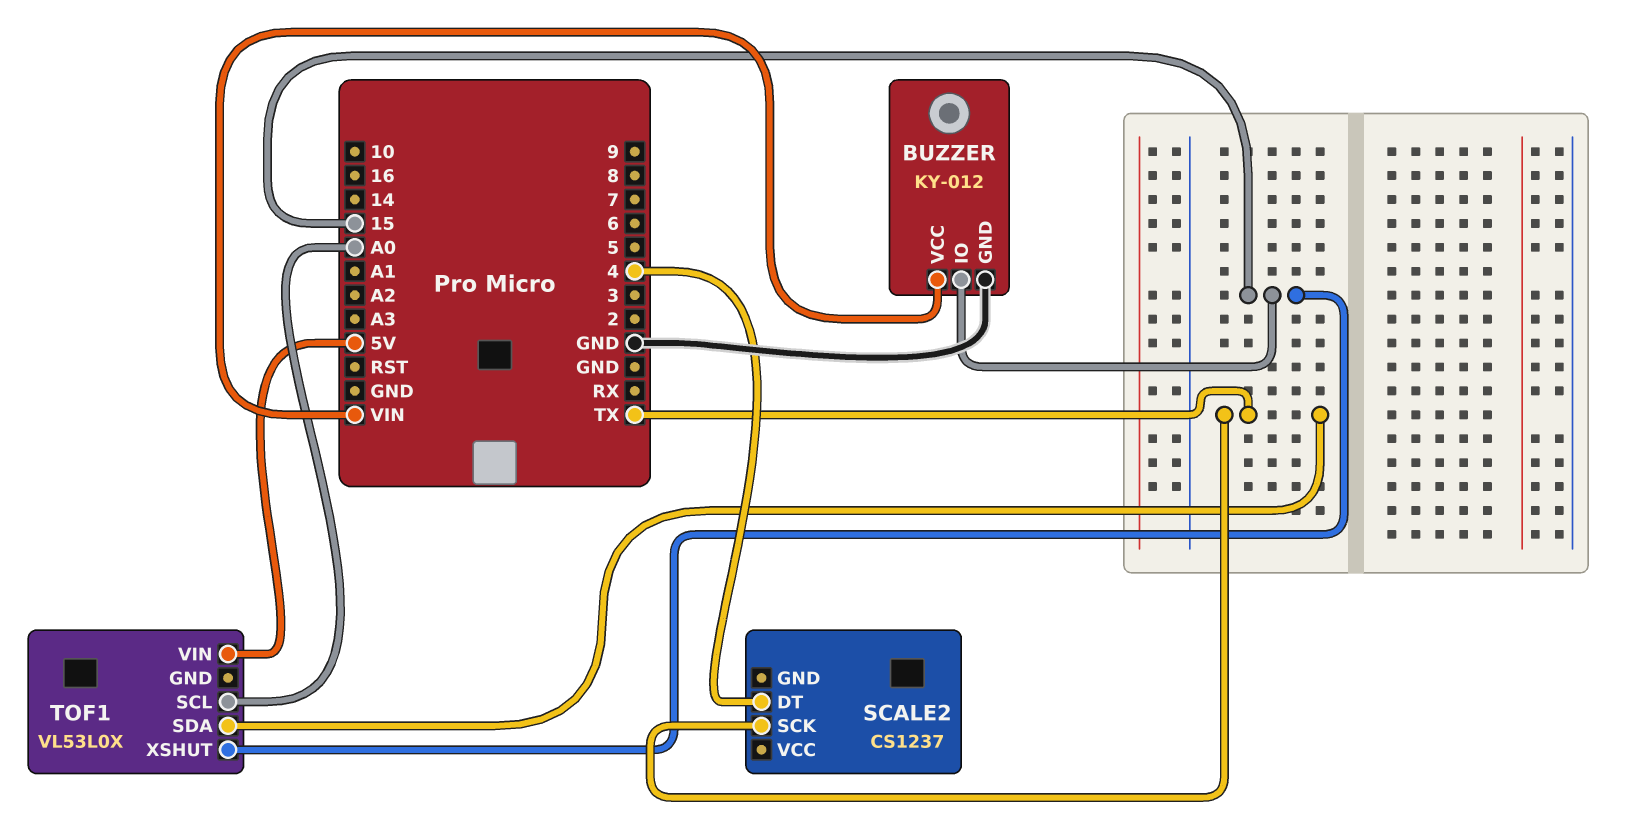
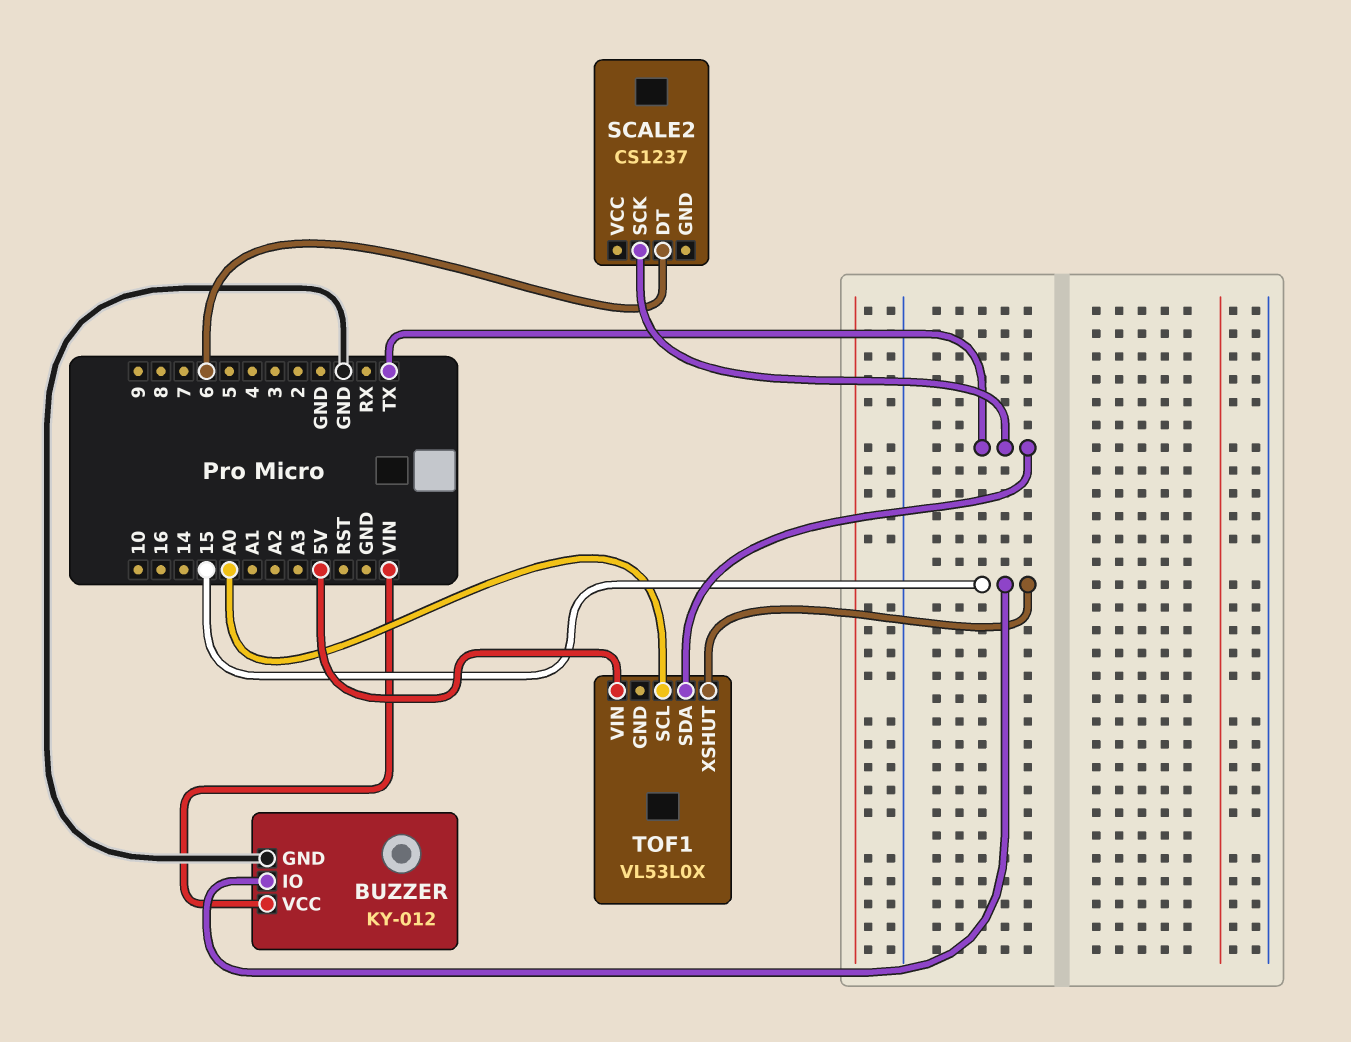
SCALE2 pin DT: 4 -> 6

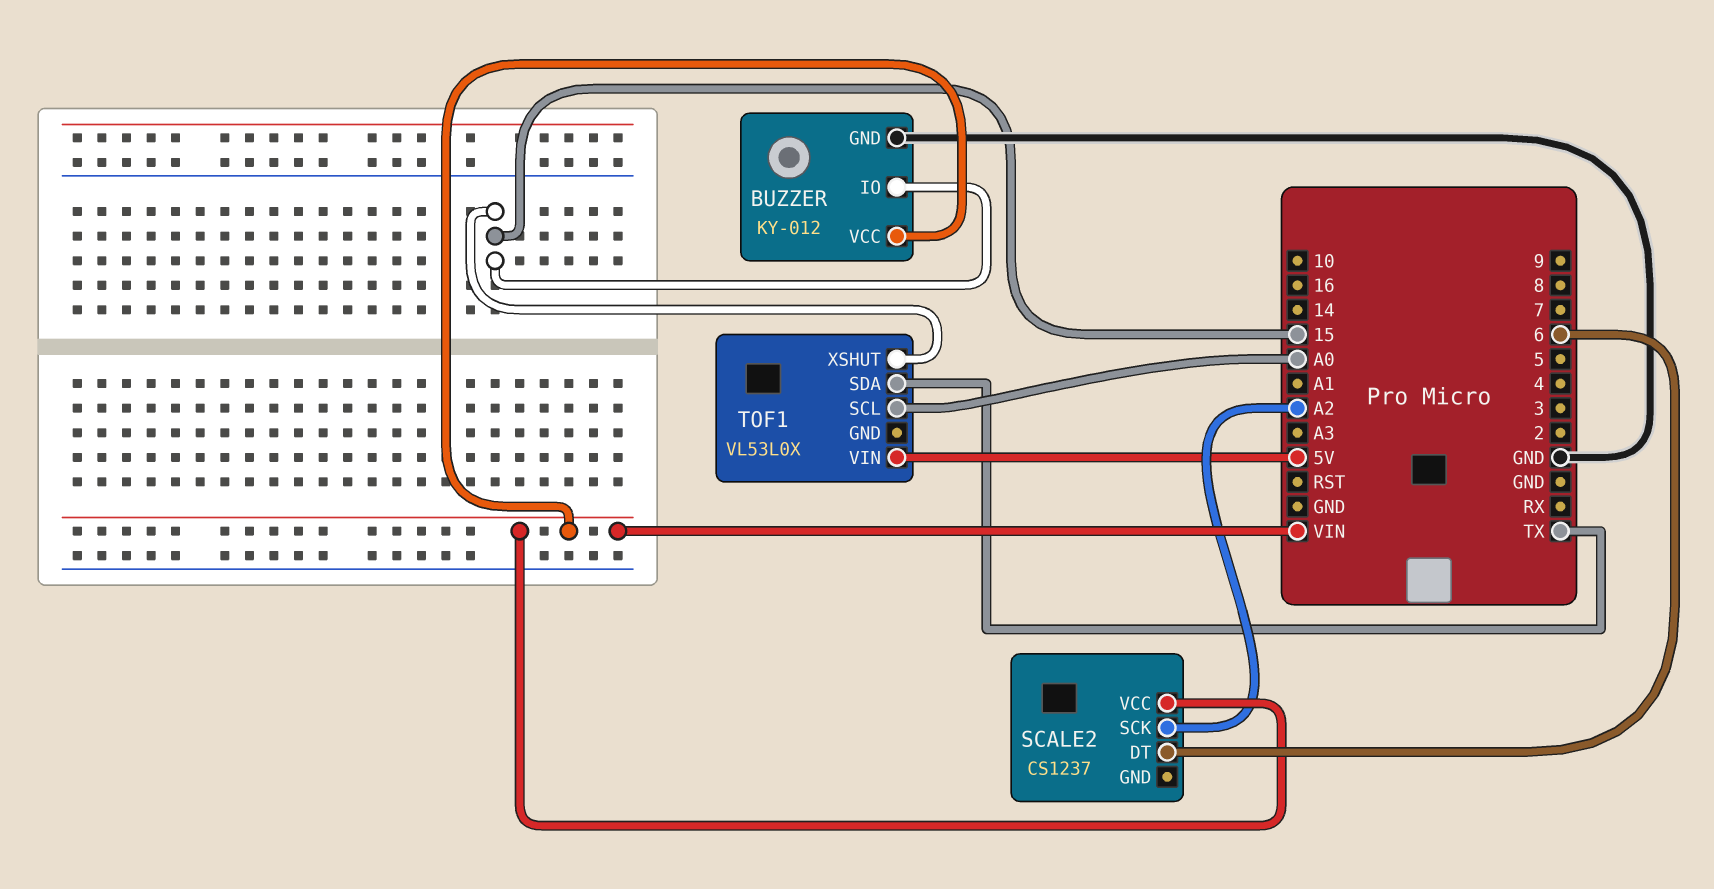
SCALE2 pin SCK: TX -> A2
SCALE2 pin VCC: none -> VIN

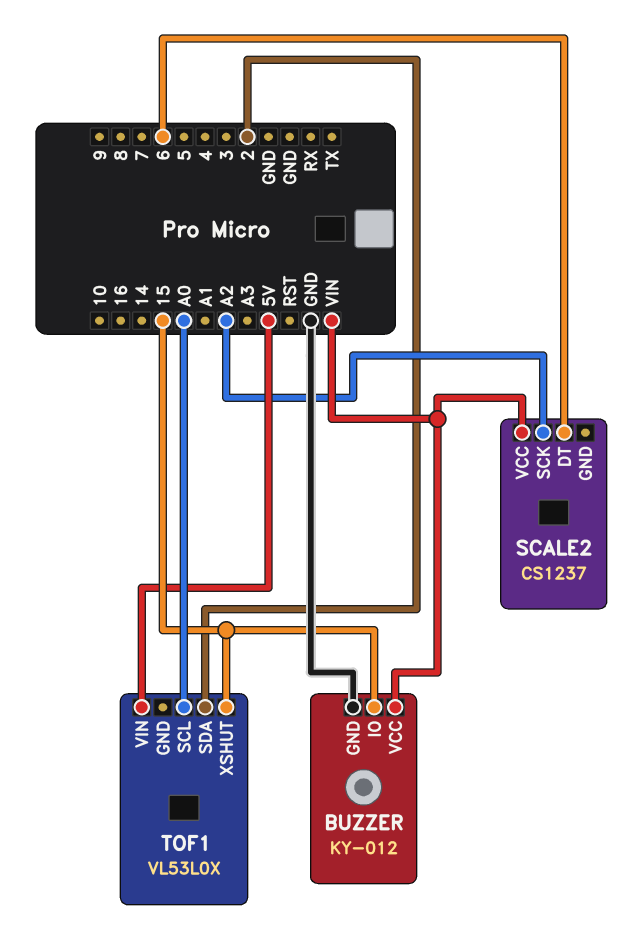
TOF1 pin SDA: TX -> 2

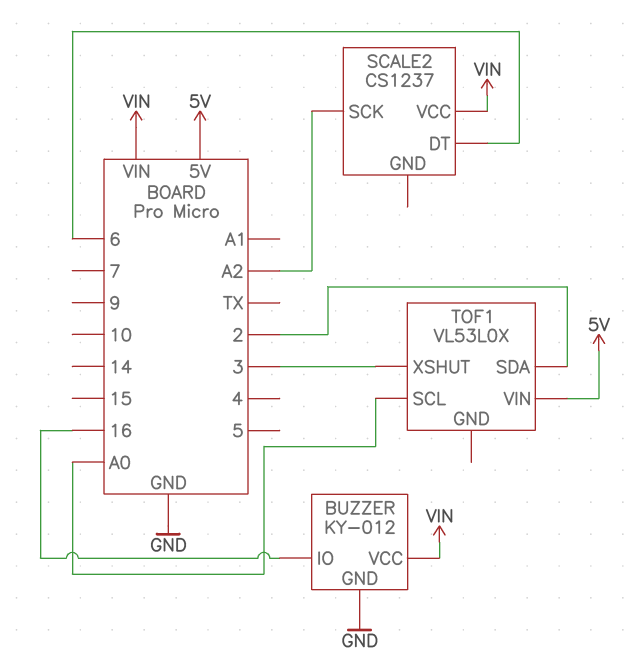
BUZZER pin IO: 15 -> 16
TOF1 pin XSHUT: 15 -> 3

